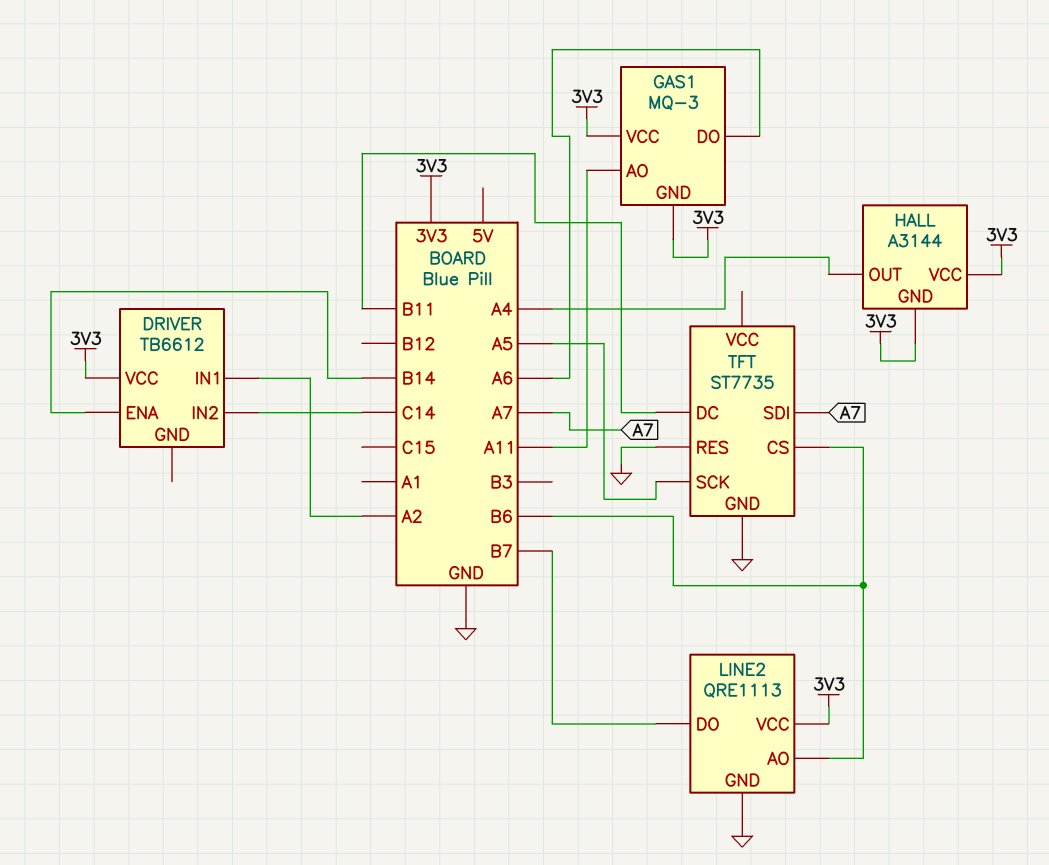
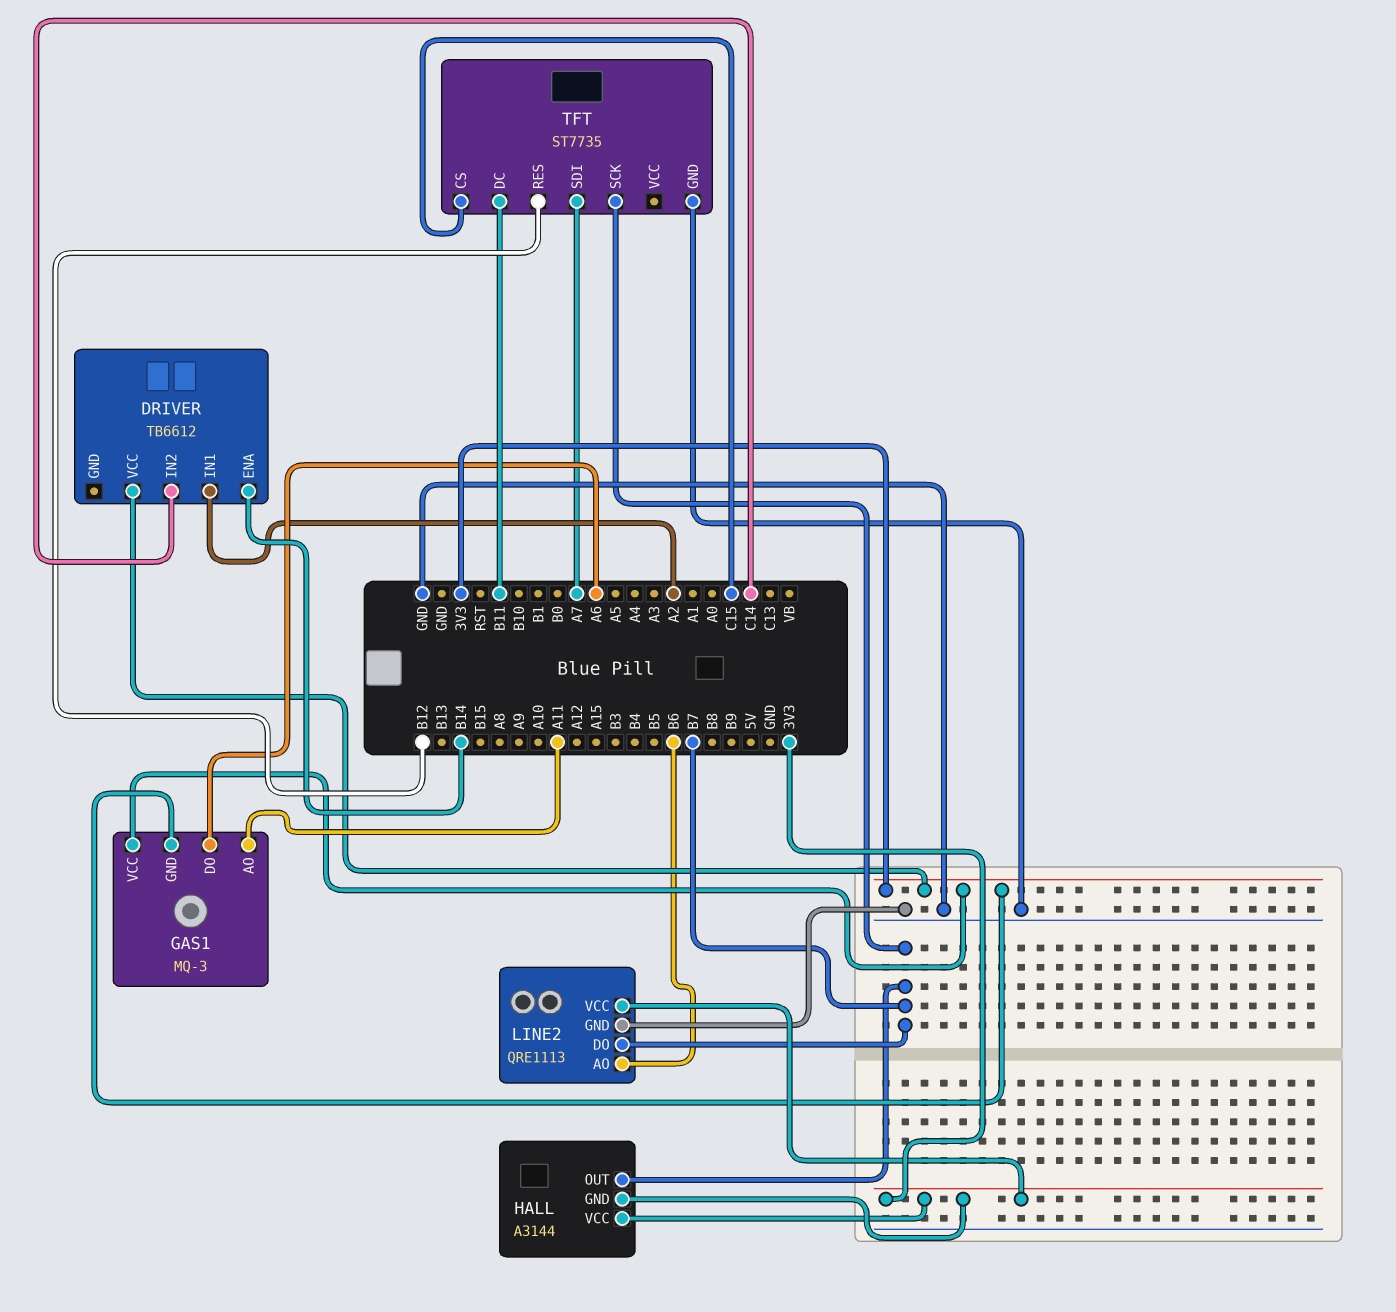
HALL pin OUT: A4 -> B7
TFT pin CS: B6 -> C15
TFT pin RES: GND -> B12
TFT pin SCK: A5 -> B7

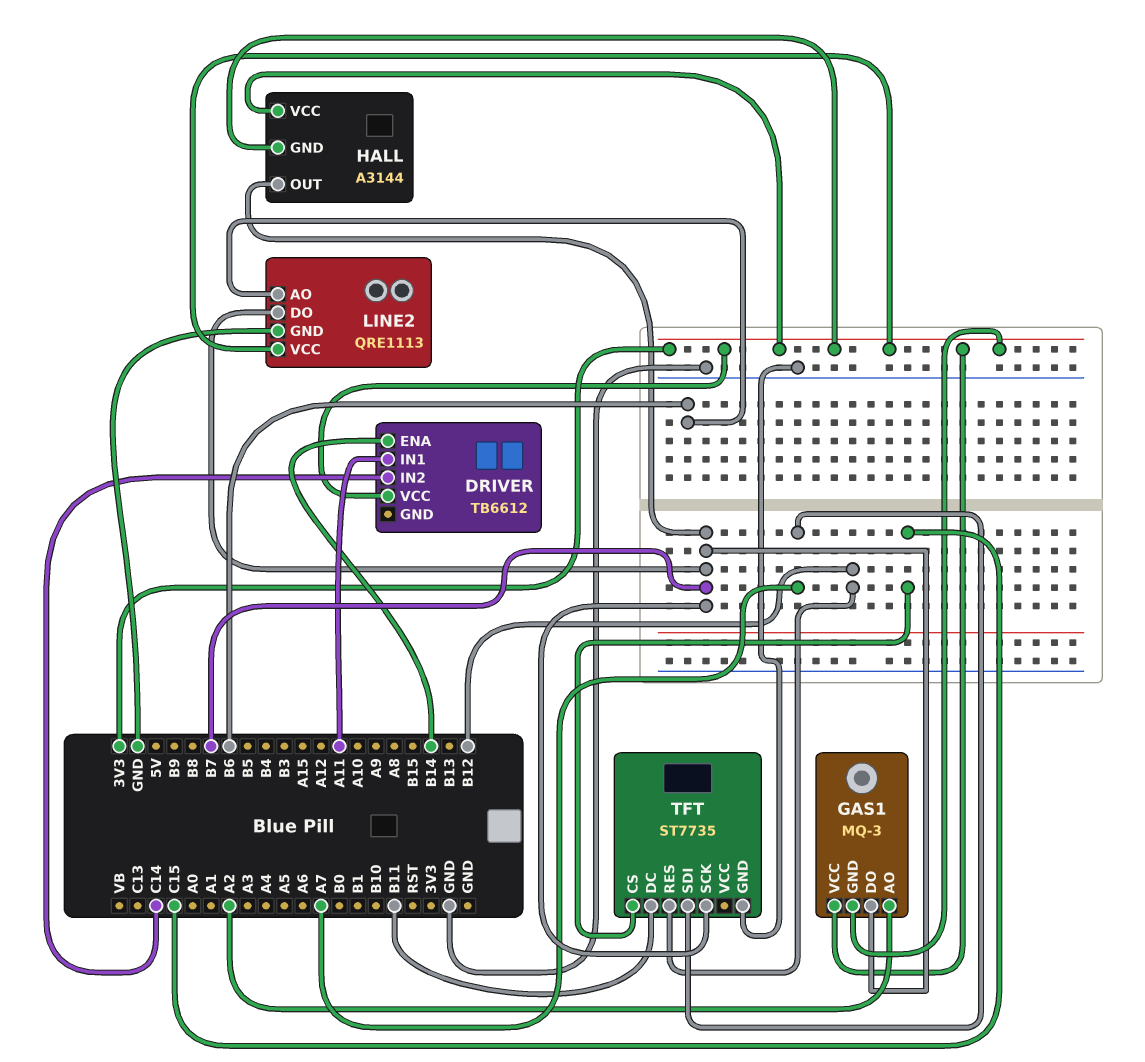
DRIVER pin IN1: A2 -> A11
GAS1 pin AO: A11 -> A2
GAS1 pin DO: A6 -> B7

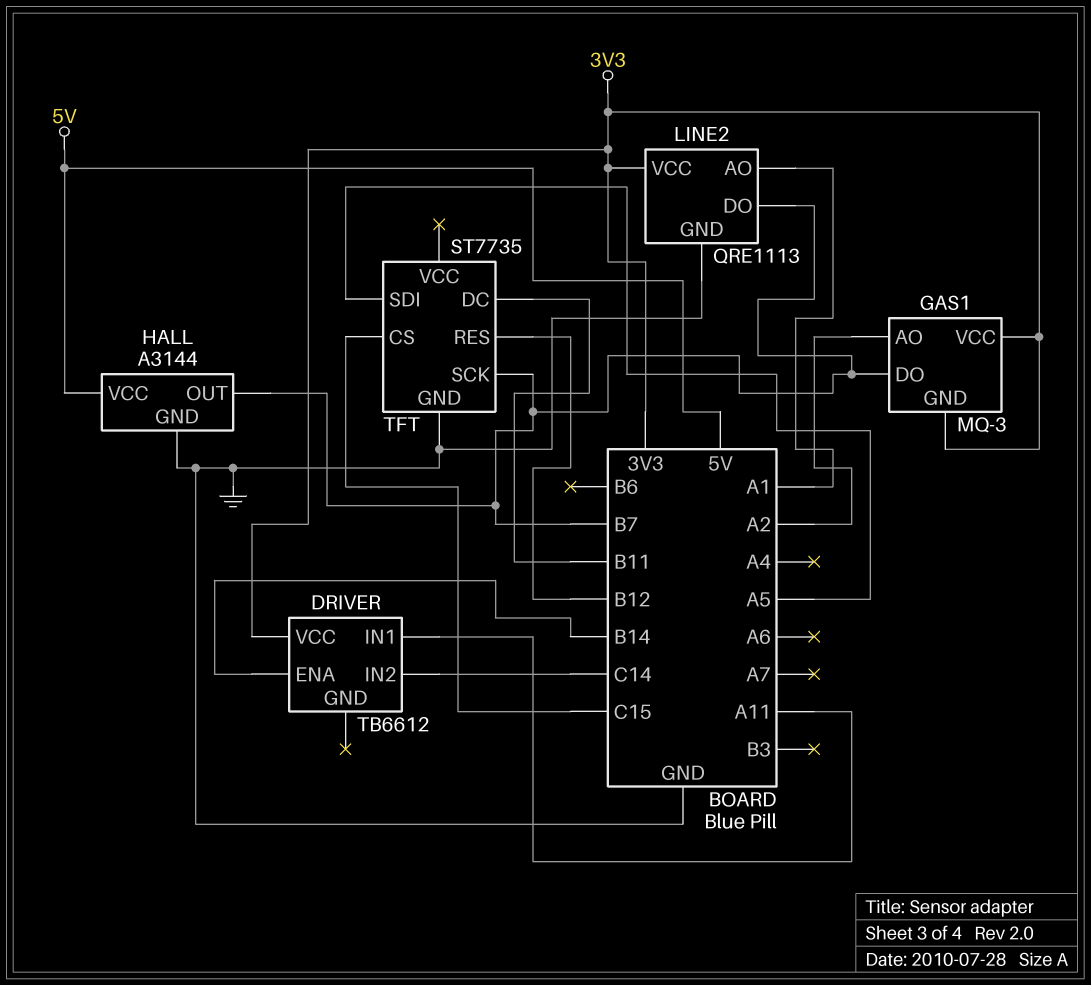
HALL pin GND: 3V3 -> GND
HALL pin VCC: 3V3 -> 5V
LINE2 pin AO: B6 -> A1
TFT pin SDI: A7 -> A5

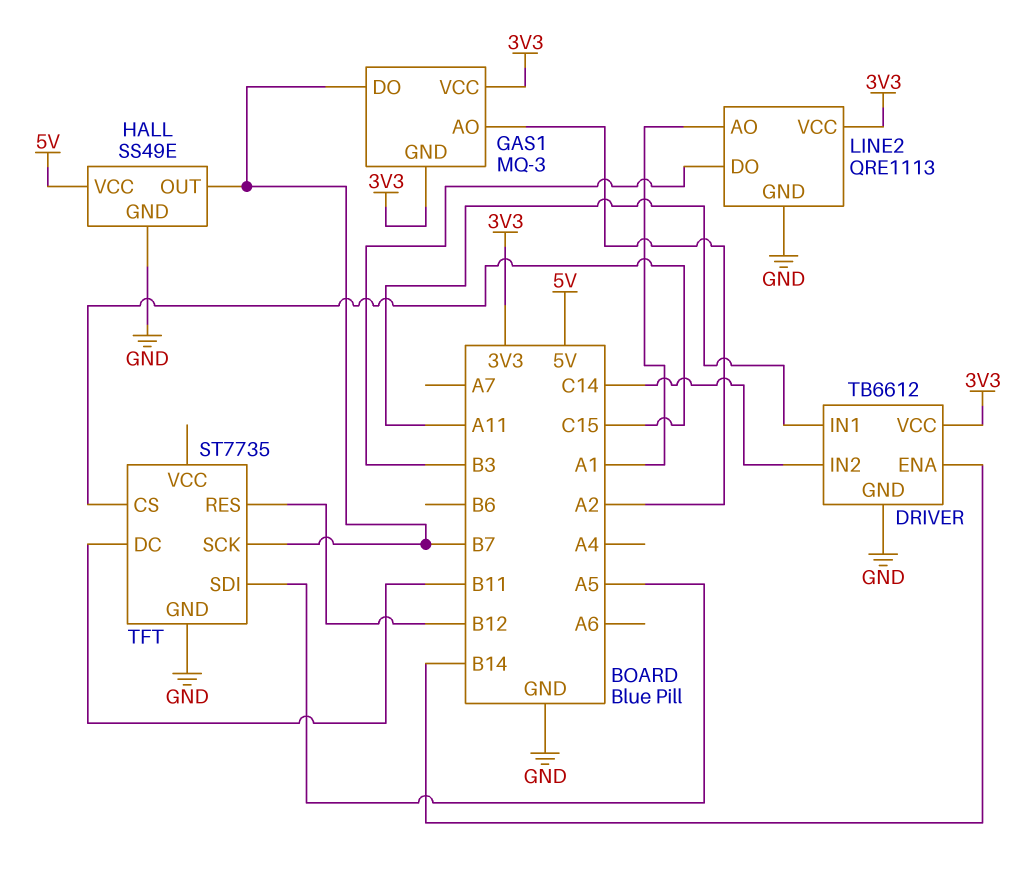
DRIVER pin GND: none -> GND
HALL: A3144 -> SS49E
LINE2 pin DO: B7 -> B3

